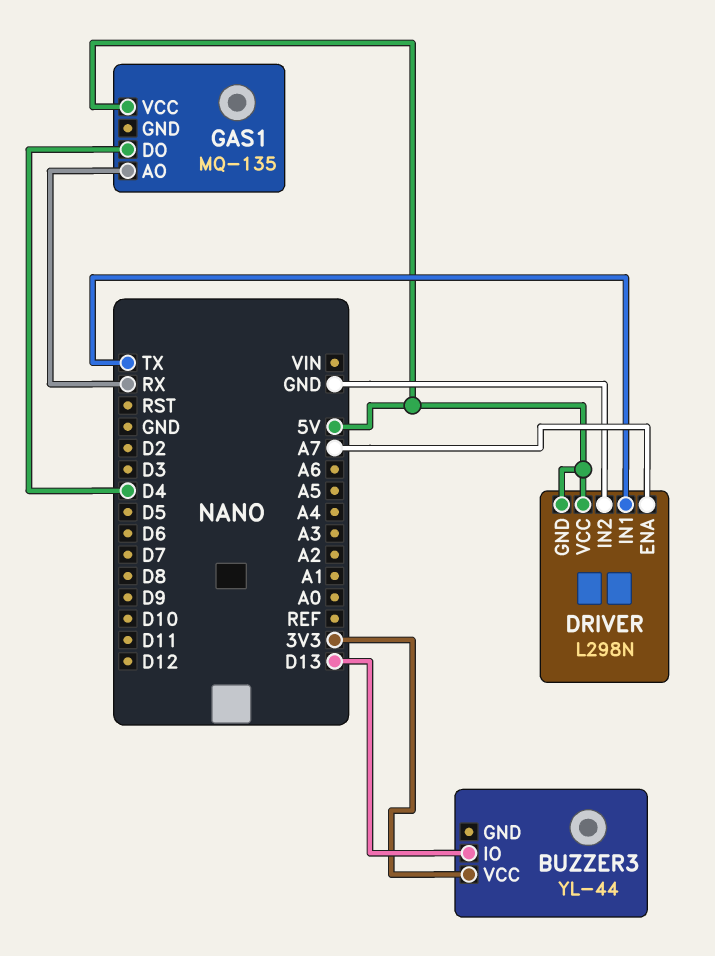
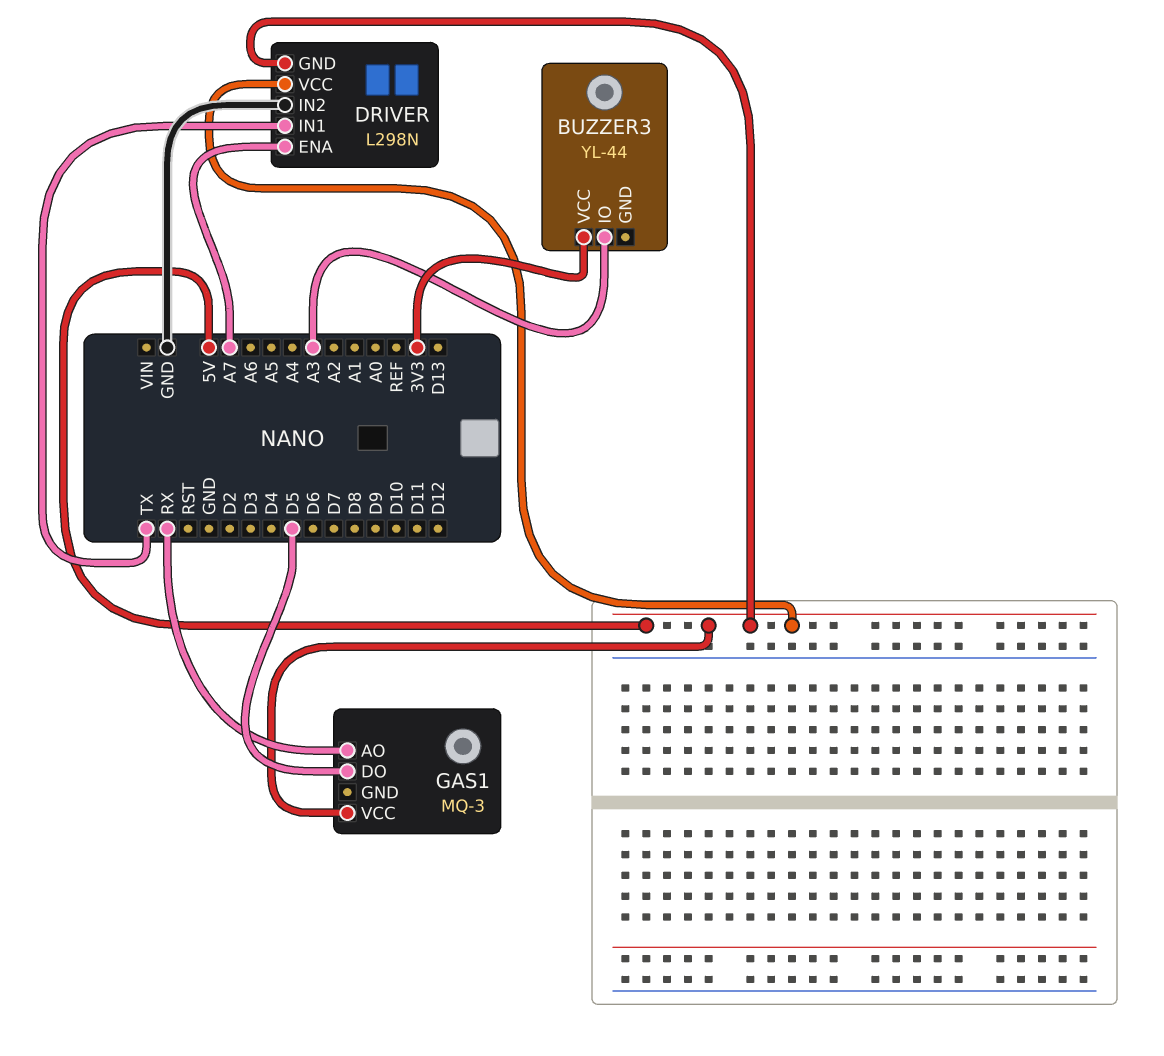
BUZZER3 pin IO: D13 -> A3
GAS1: MQ-135 -> MQ-3
GAS1 pin DO: D4 -> D5

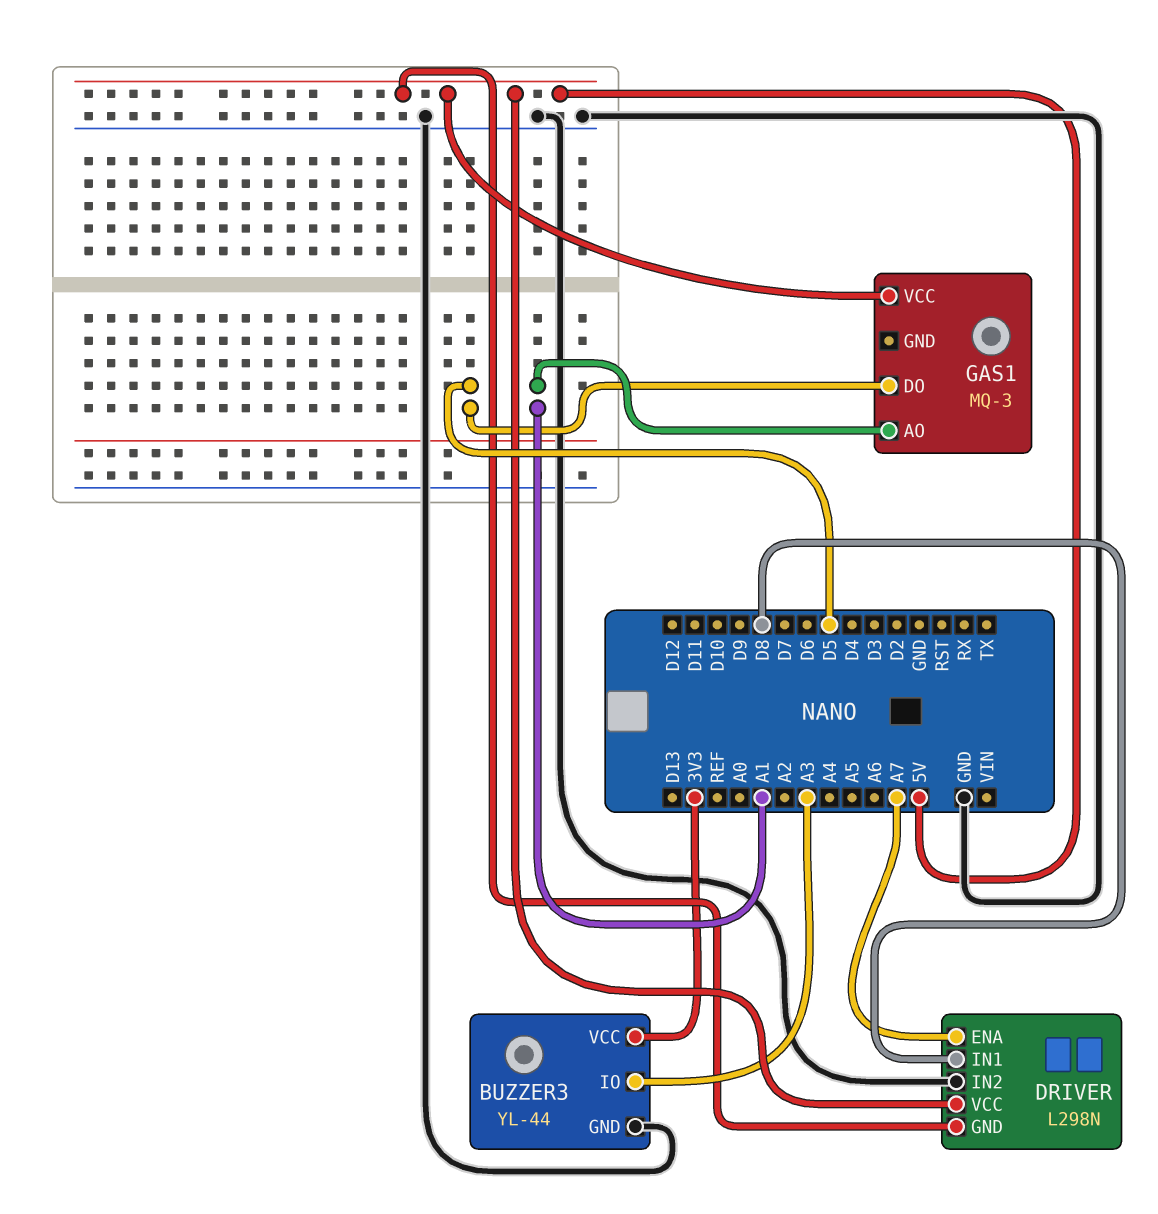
BUZZER3 pin GND: none -> GND
DRIVER pin IN1: TX -> D8
GAS1 pin AO: RX -> A1

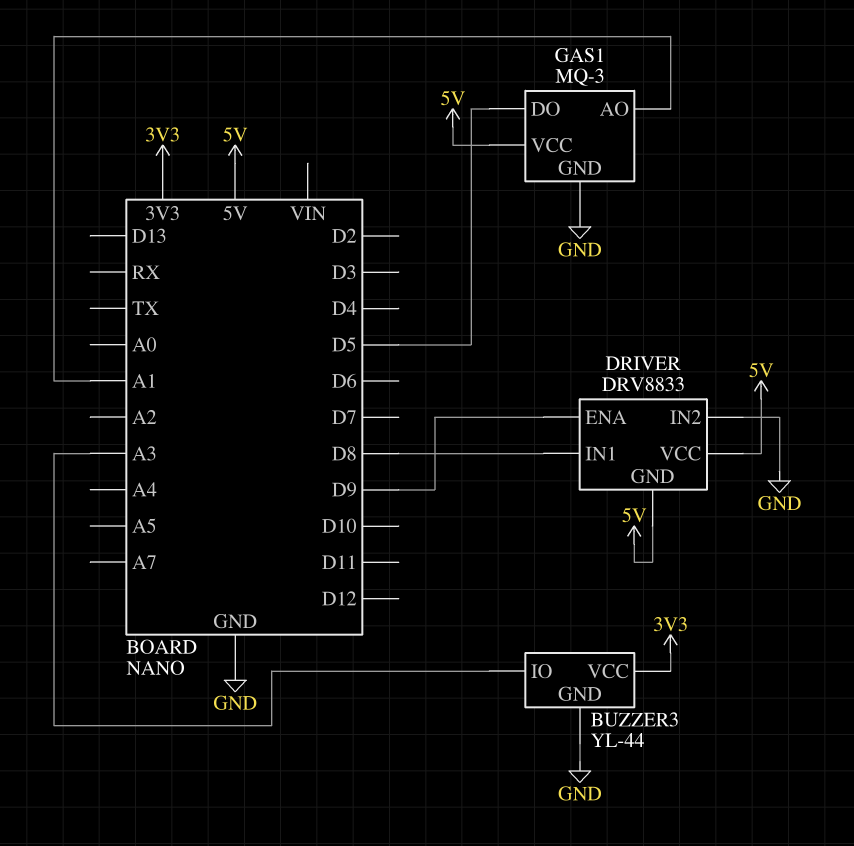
DRIVER: L298N -> DRV8833
DRIVER pin ENA: A7 -> D9
GAS1 pin GND: none -> GND

